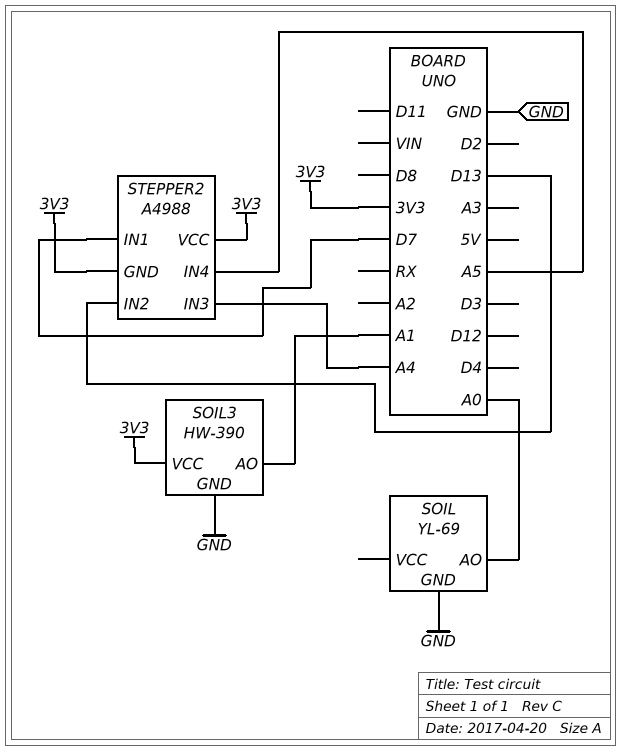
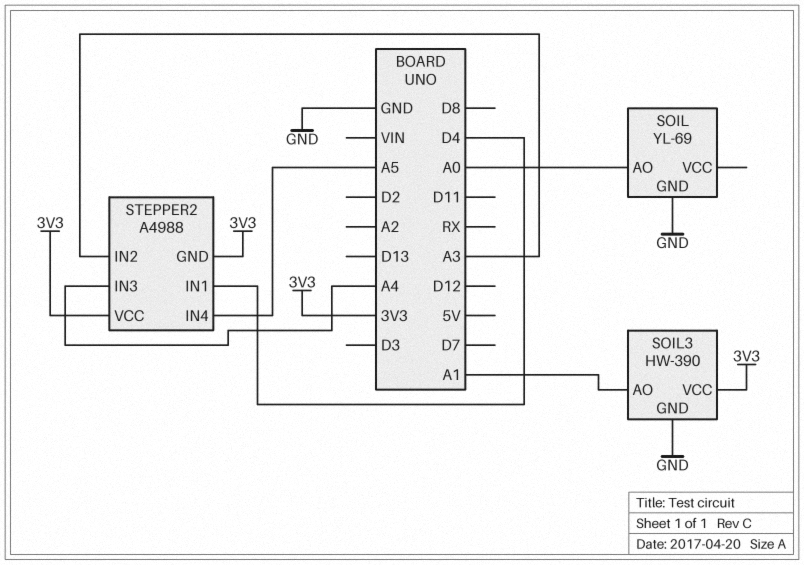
STEPPER2 pin IN1: D7 -> D4
STEPPER2 pin IN2: D13 -> A3

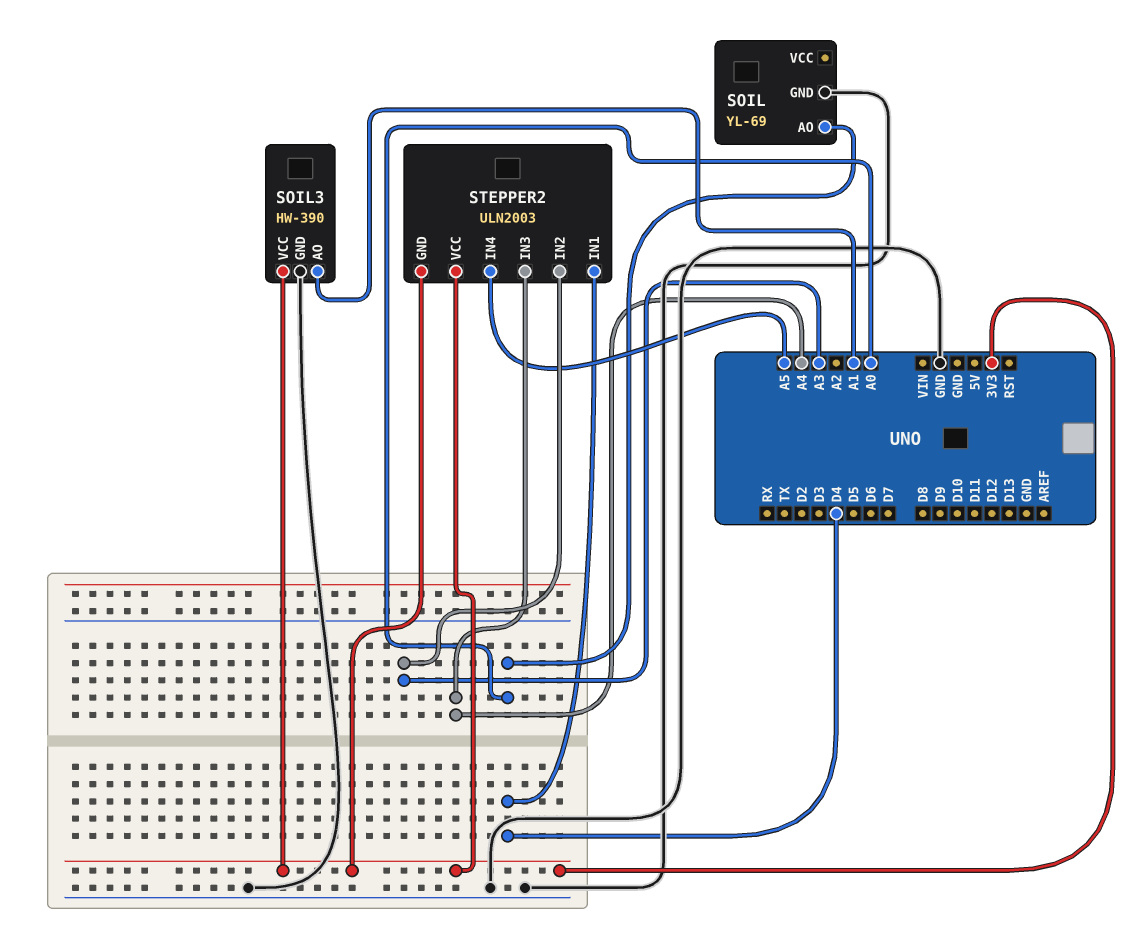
STEPPER2: A4988 -> ULN2003

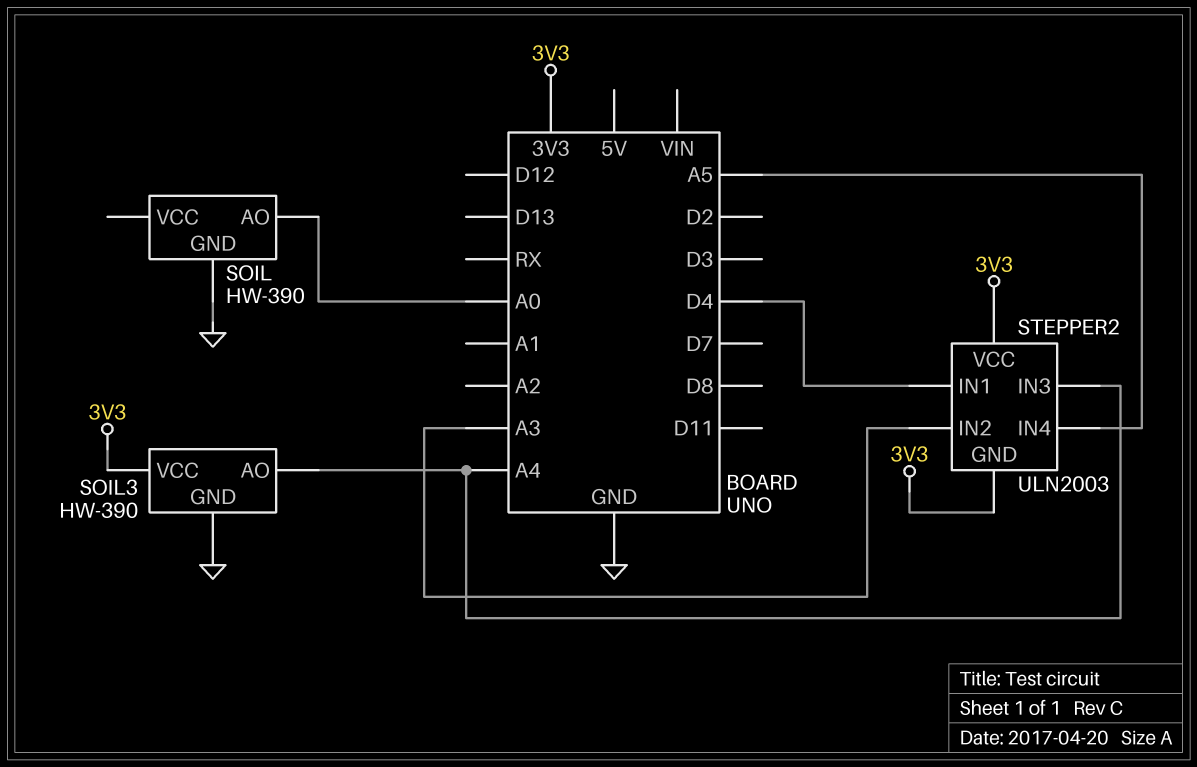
SOIL: YL-69 -> HW-390
SOIL3 pin AO: A1 -> A4

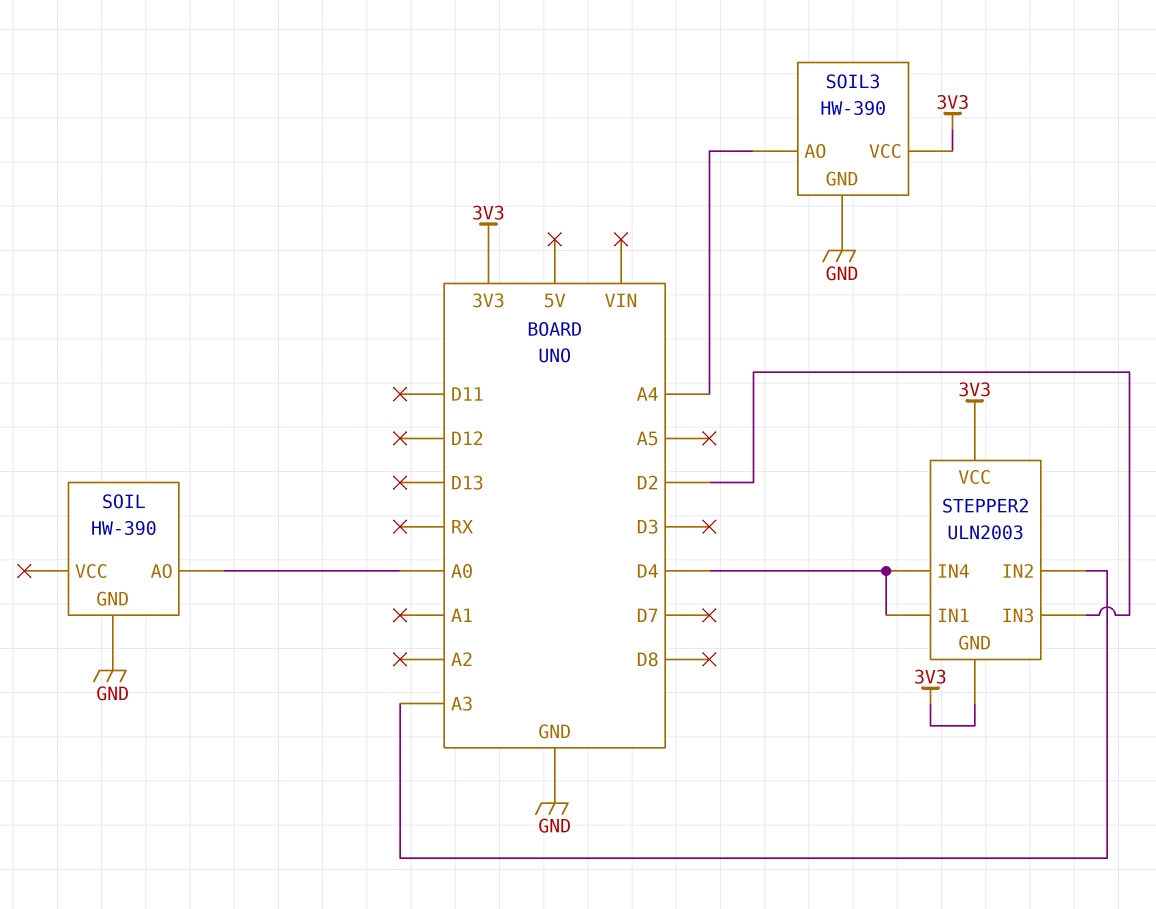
STEPPER2 pin IN3: A4 -> D2
STEPPER2 pin IN4: A5 -> D4

